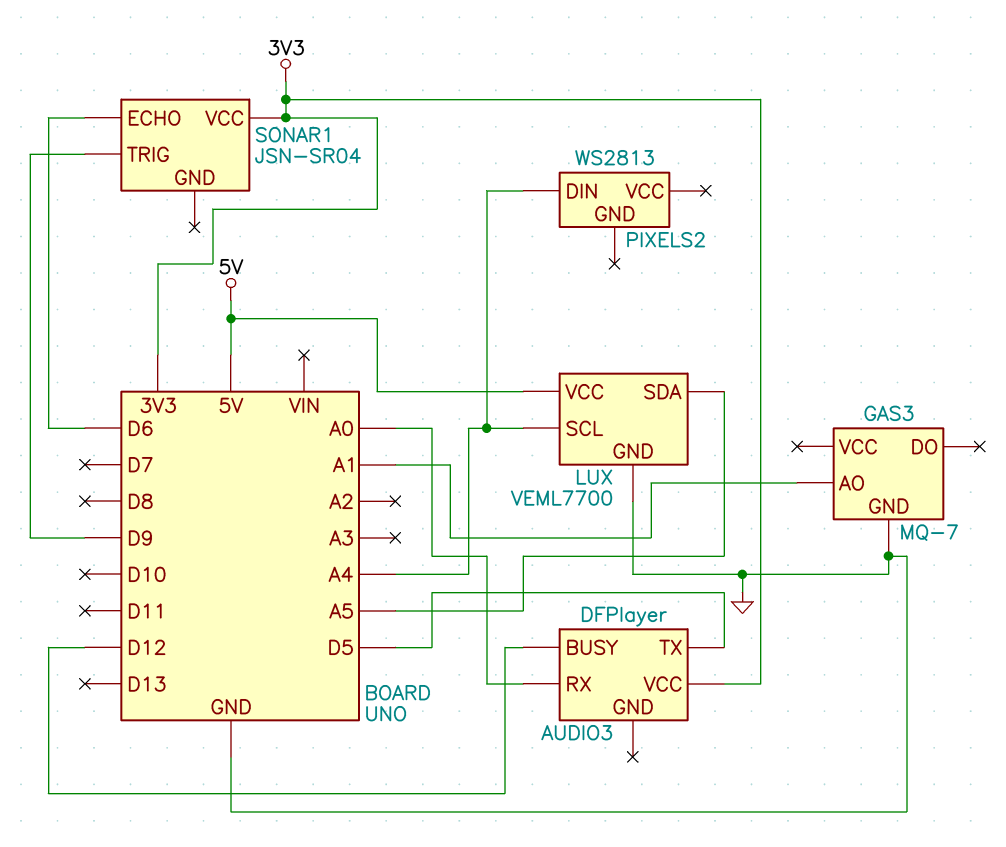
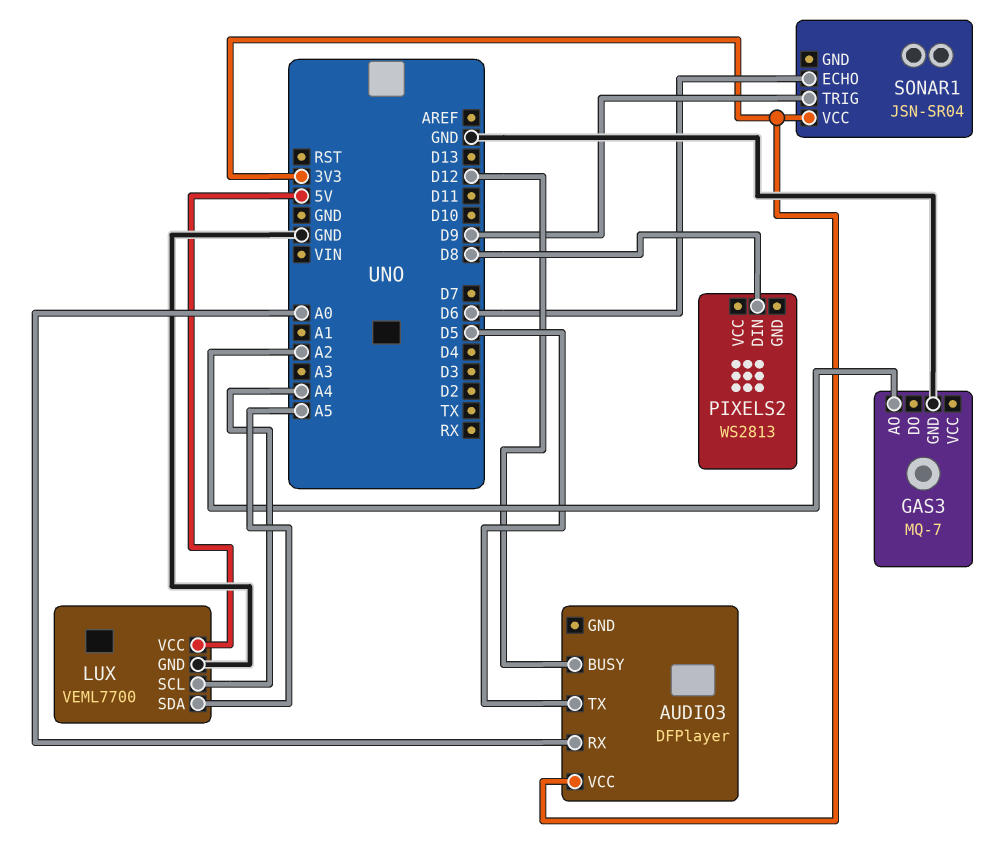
GAS3 pin AO: A1 -> A2
PIXELS2 pin DIN: A4 -> D8

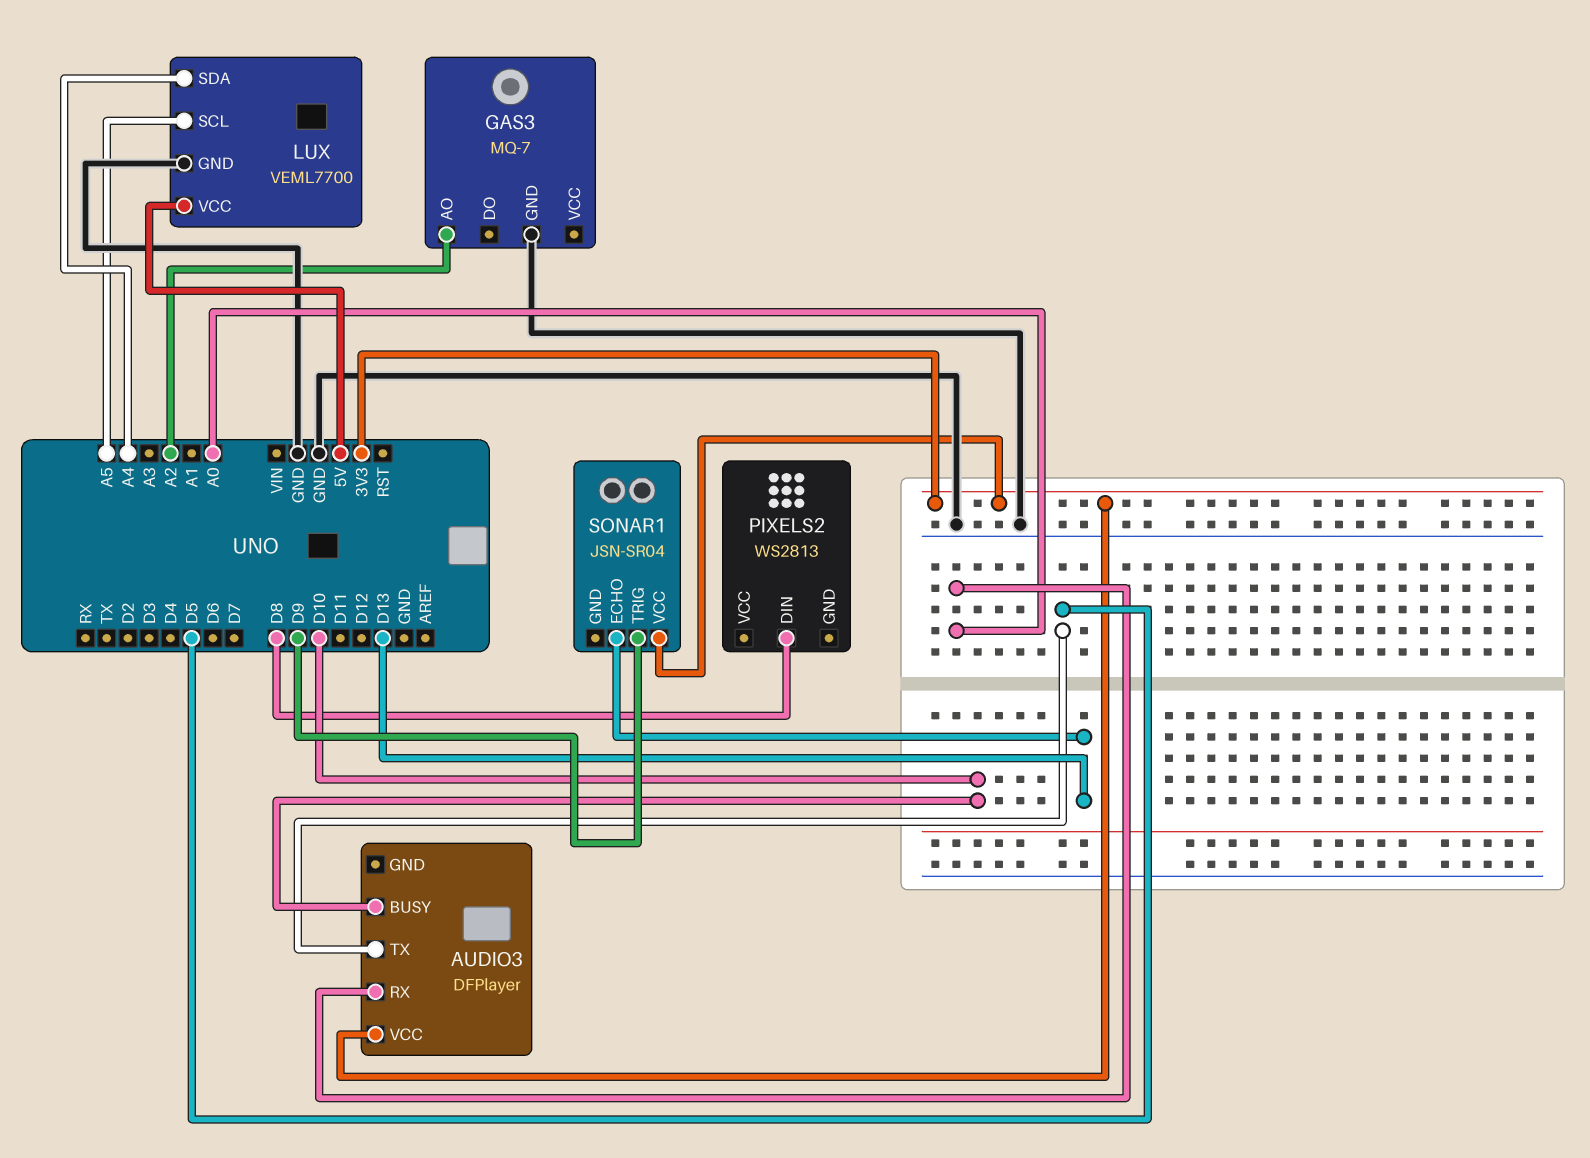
AUDIO3 pin BUSY: D12 -> D10
LUX pin SCL: A4 -> A5
LUX pin SDA: A5 -> A4
SONAR1 pin ECHO: D6 -> D13

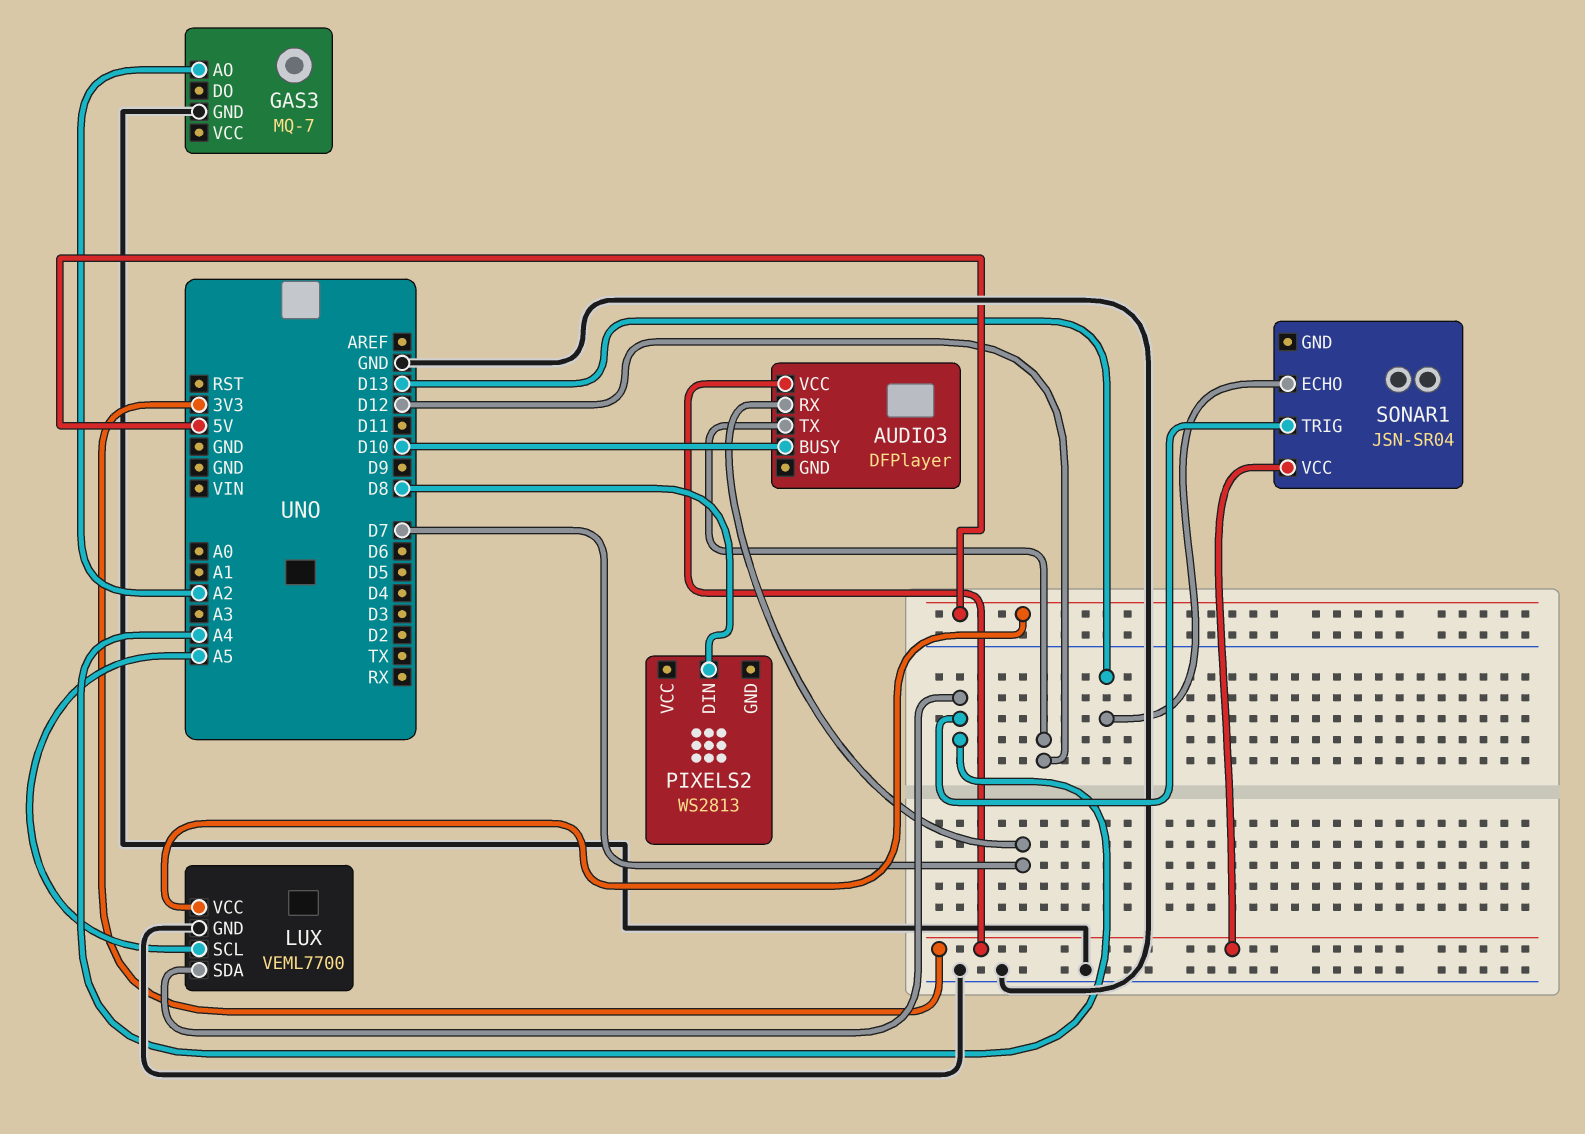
AUDIO3 pin RX: A0 -> D7
AUDIO3 pin TX: D5 -> D12
SONAR1 pin TRIG: D9 -> A4

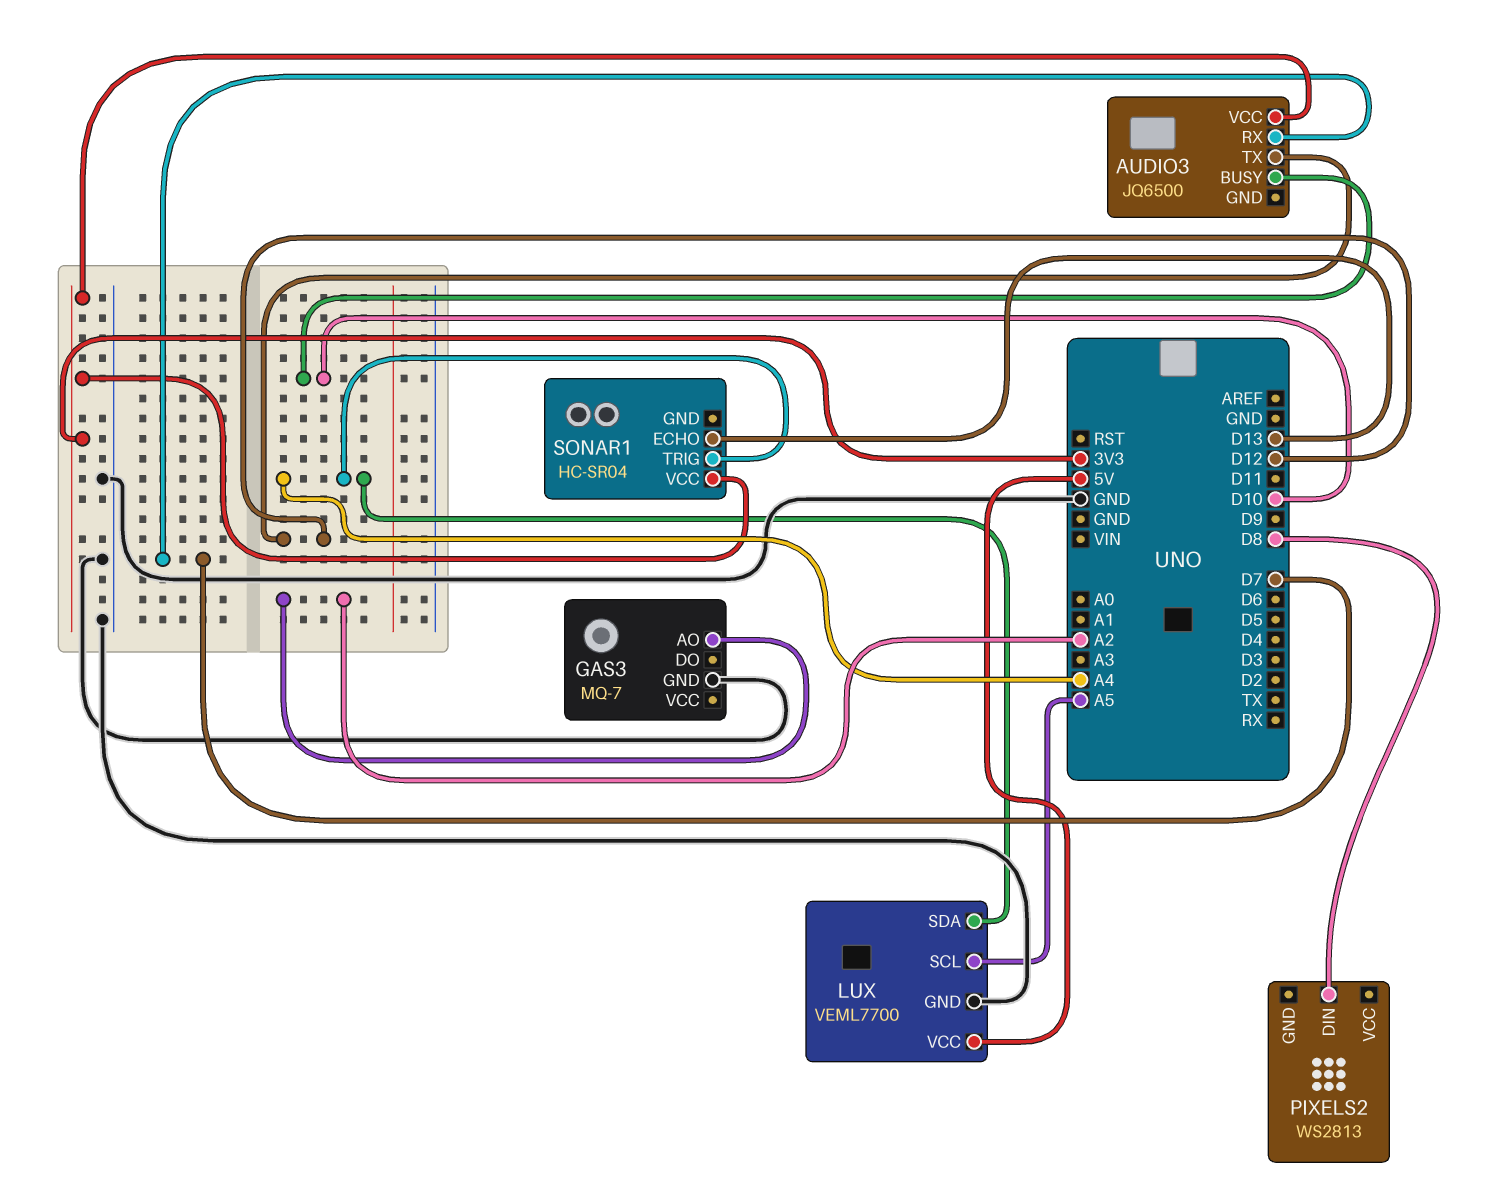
AUDIO3: DFPlayer -> JQ6500
SONAR1: JSN-SR04 -> HC-SR04

